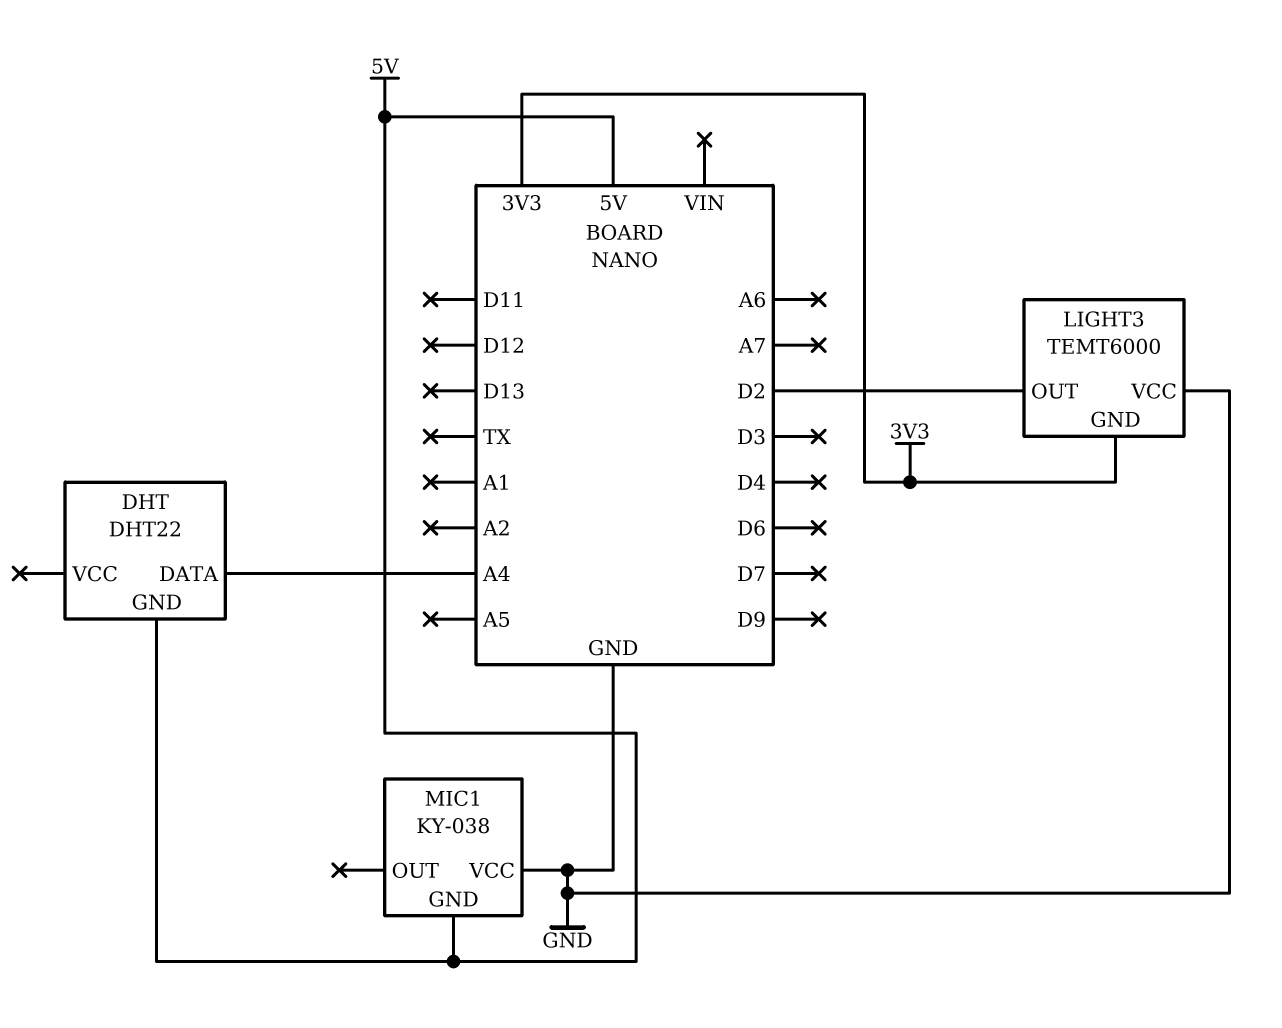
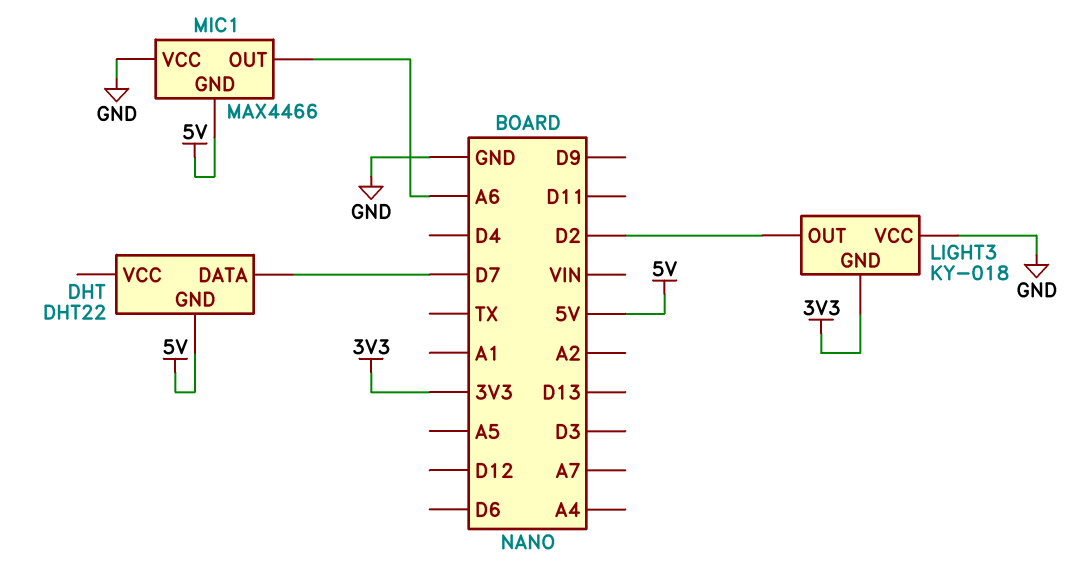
DHT pin DATA: A4 -> D7
LIGHT3: TEMT6000 -> KY-018
MIC1: KY-038 -> MAX4466
MIC1 pin OUT: none -> A6

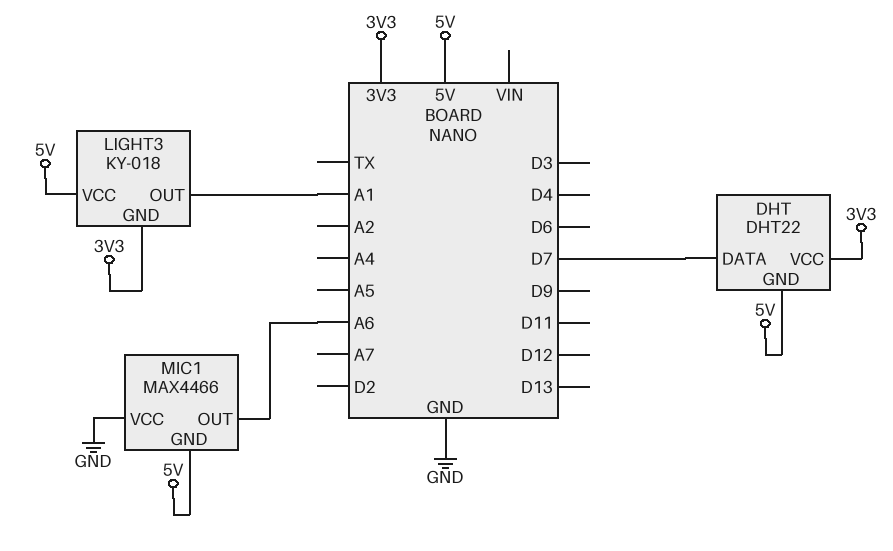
DHT pin VCC: none -> 3V3
LIGHT3 pin OUT: D2 -> A1
LIGHT3 pin VCC: GND -> 5V

